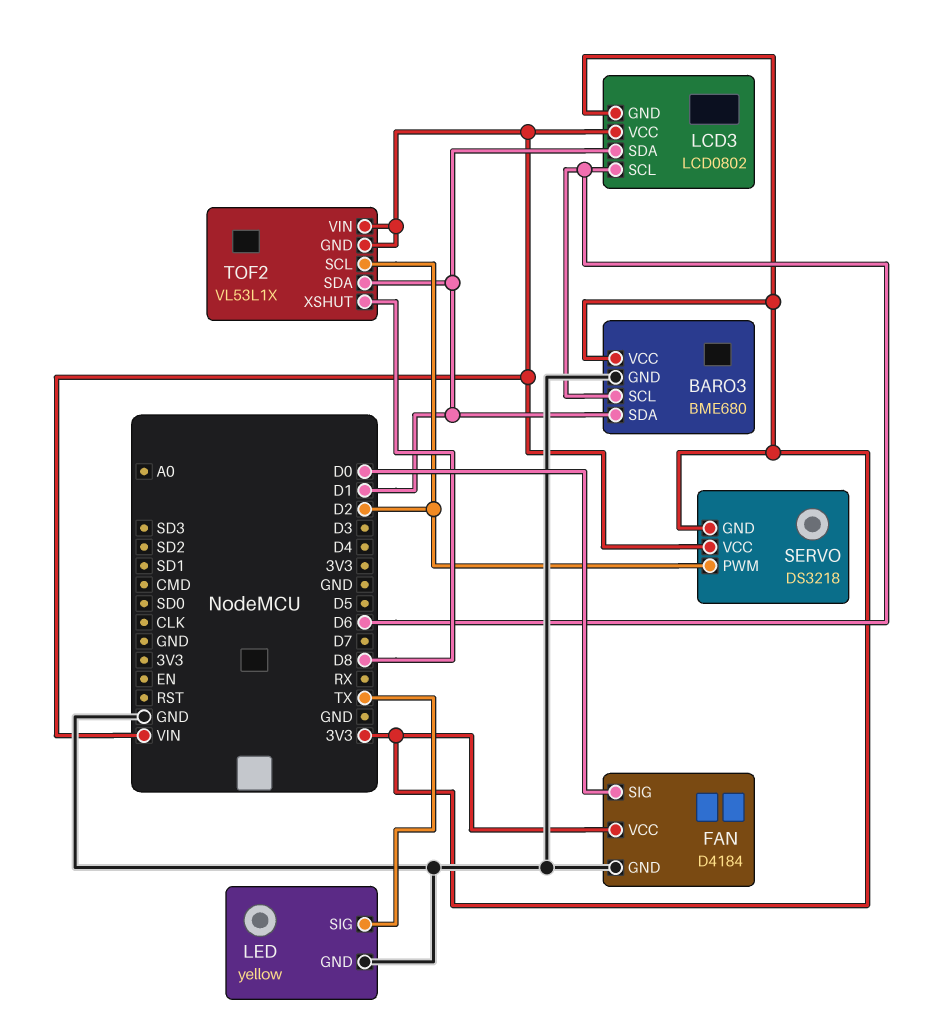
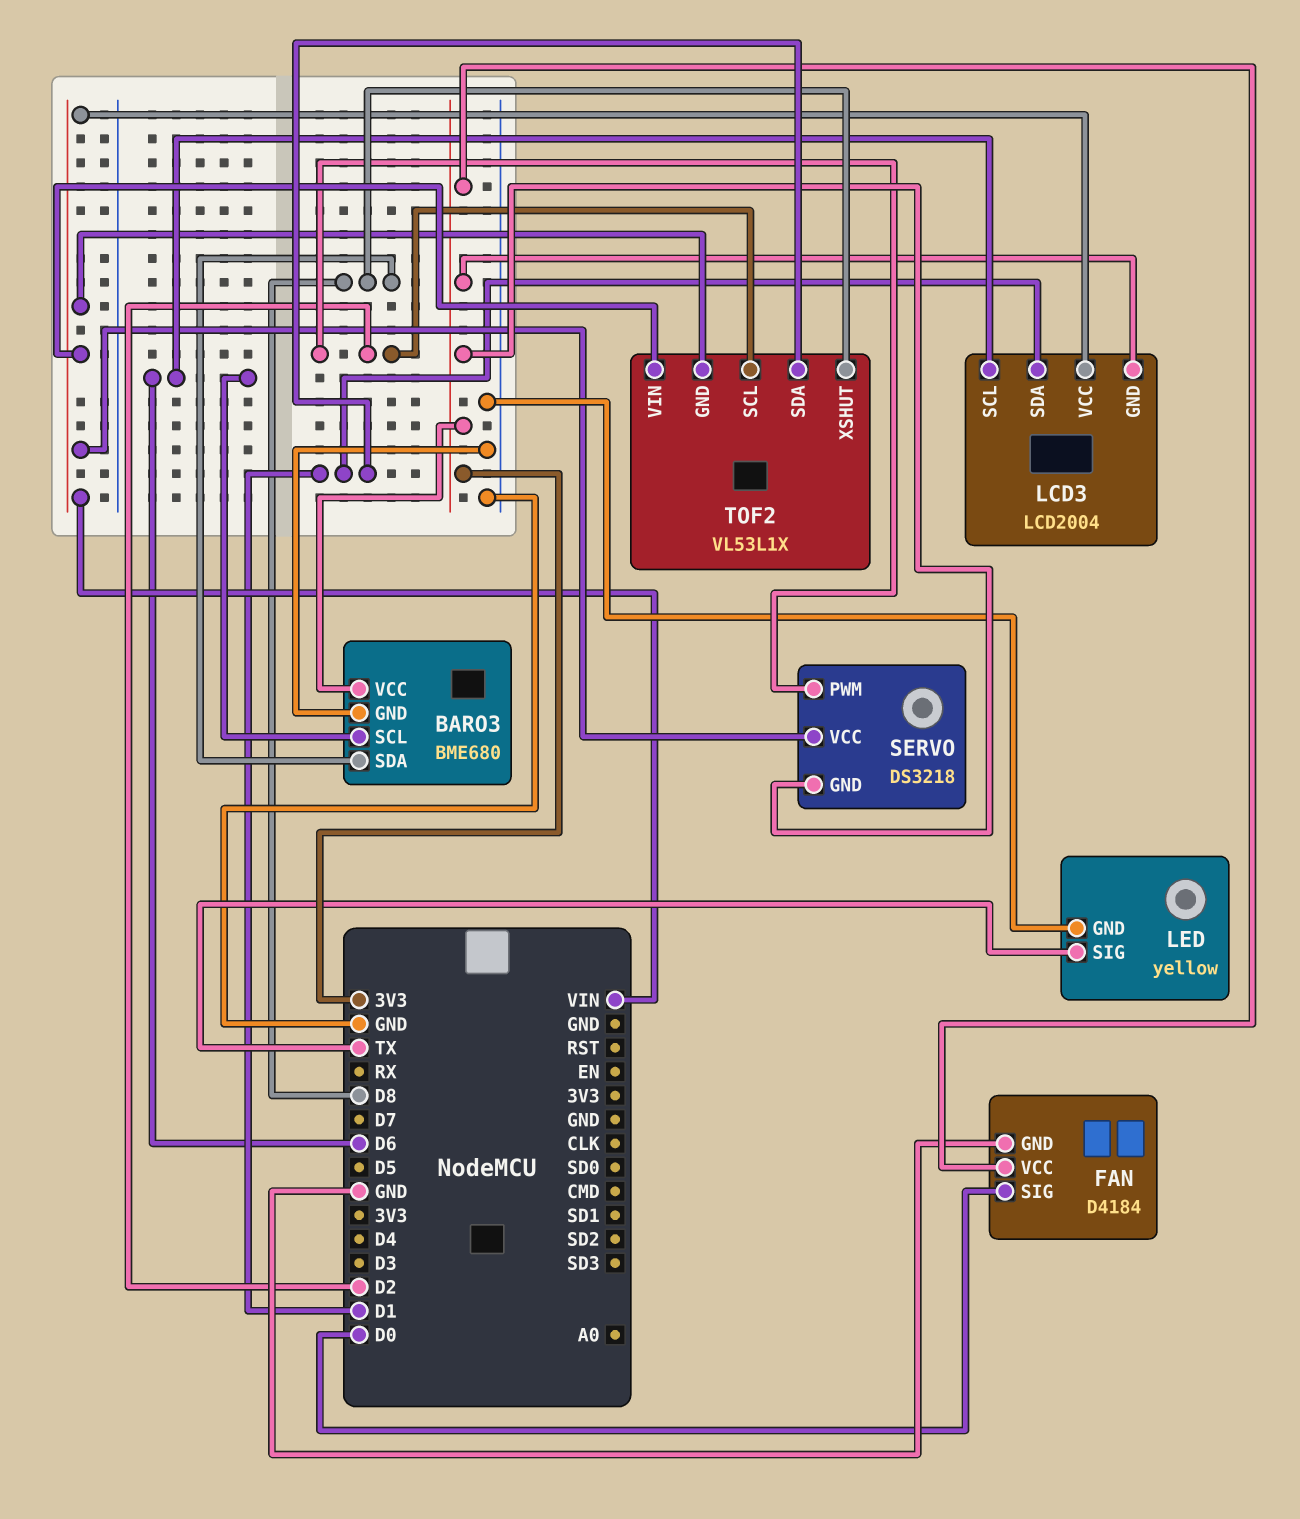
BARO3 pin SDA: D1 -> D8
LCD3: LCD0802 -> LCD2004

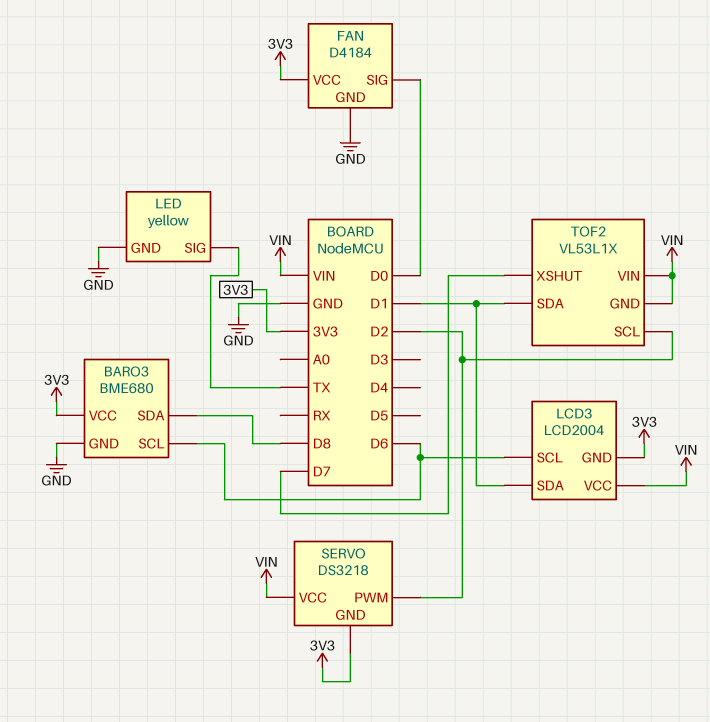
TOF2 pin XSHUT: D8 -> D7

